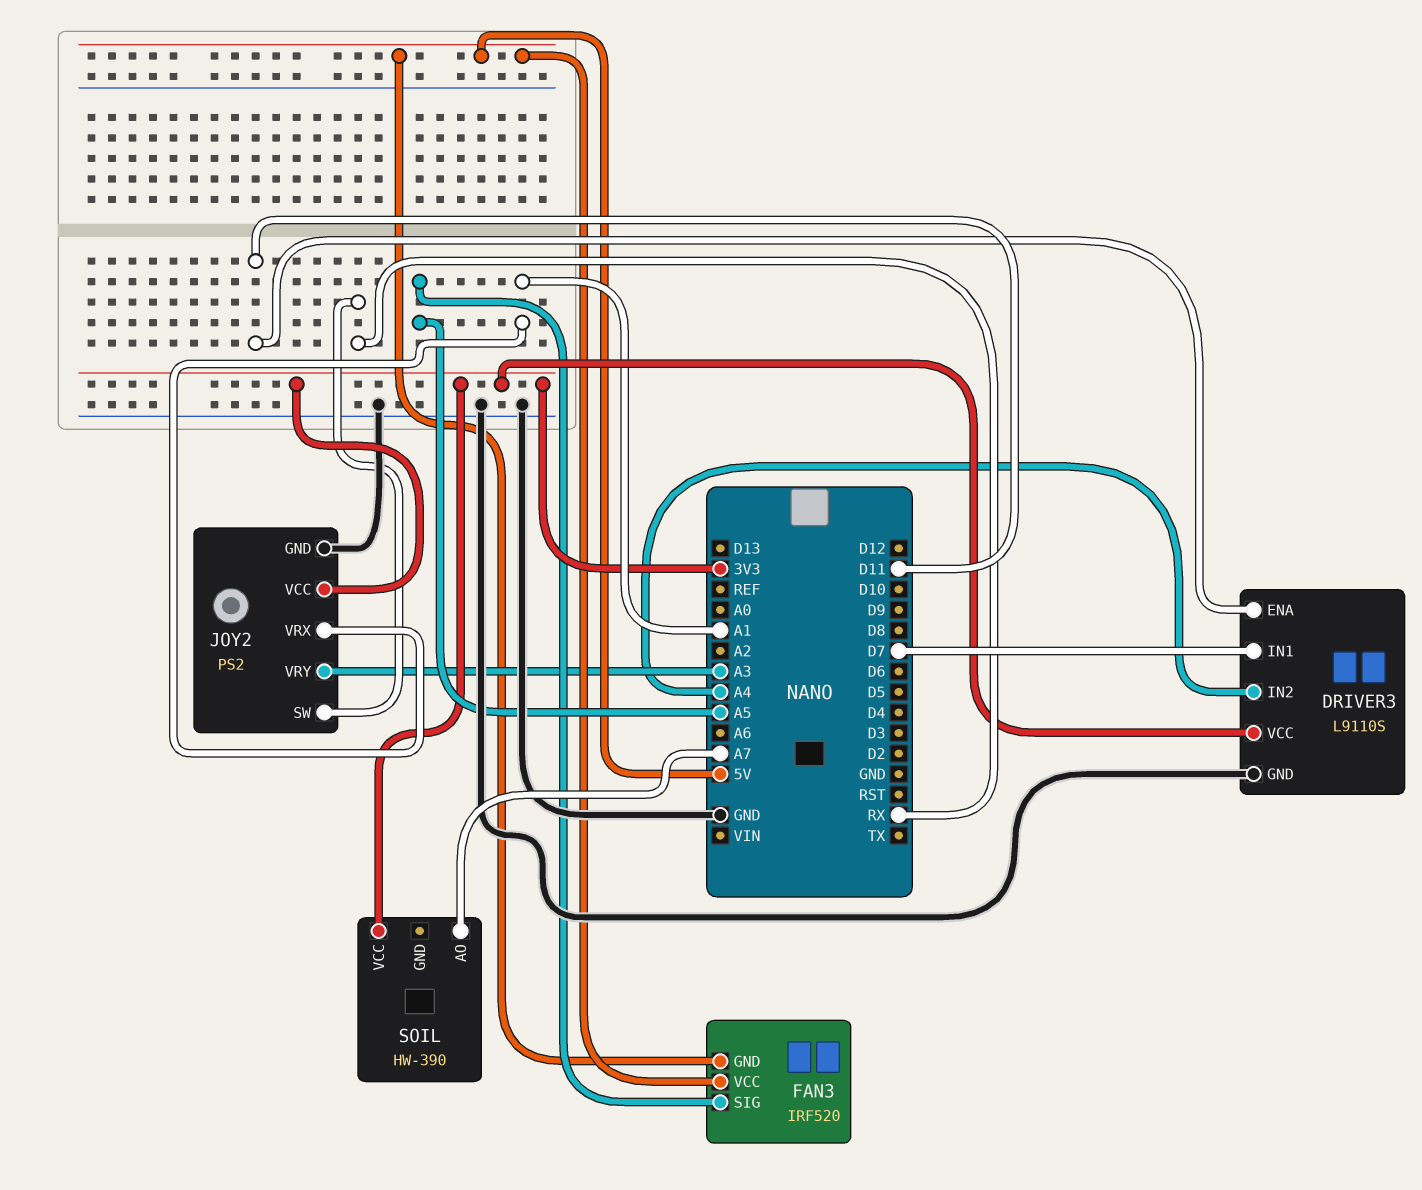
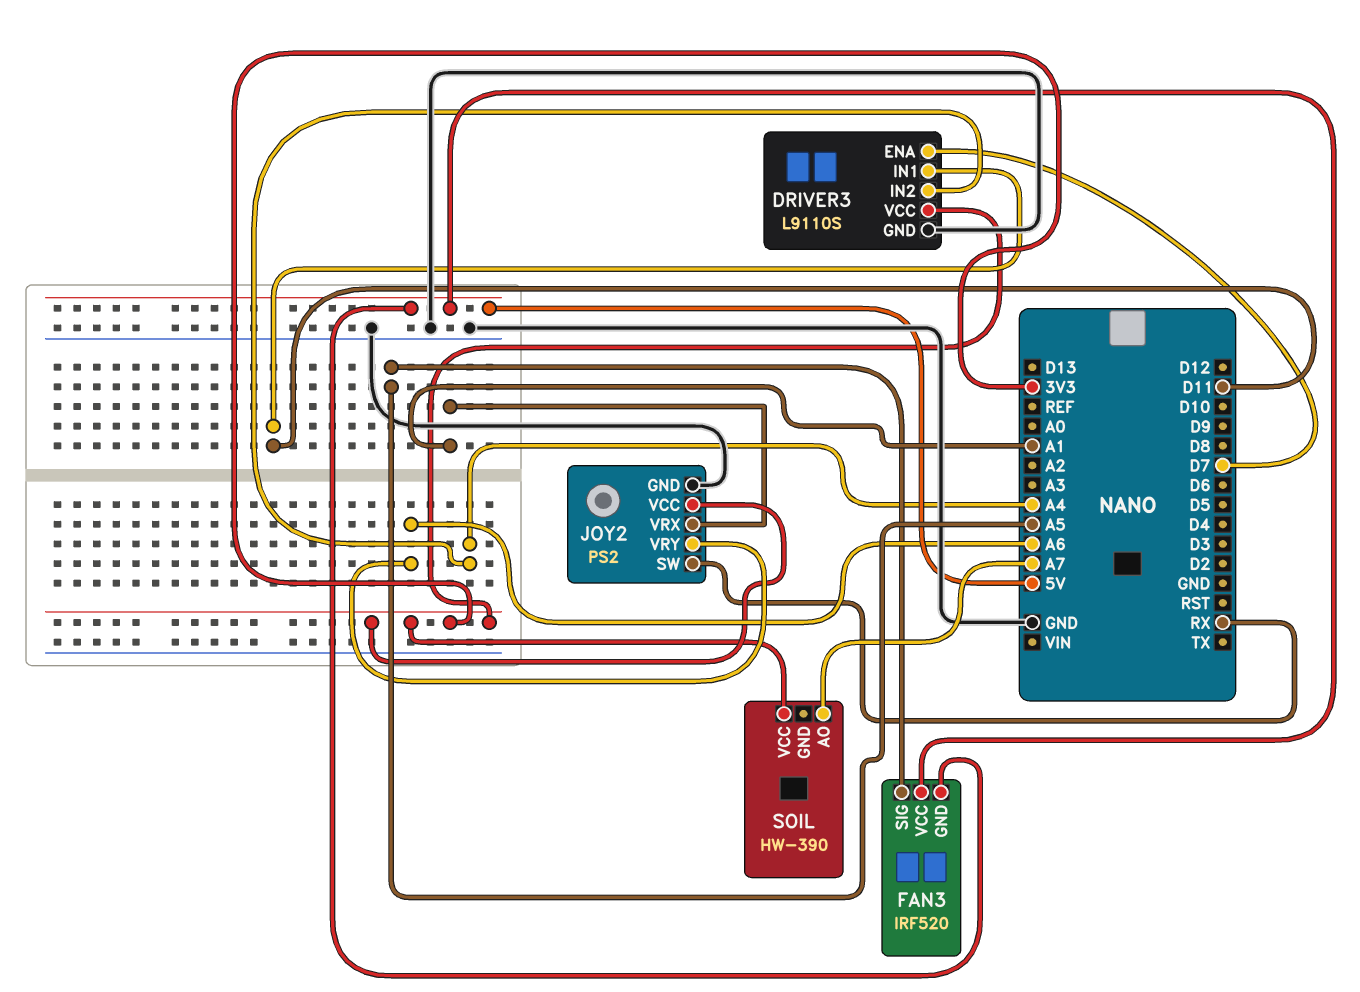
DRIVER3 pin ENA: D11 -> D7
DRIVER3 pin IN1: D7 -> D11
JOY2 pin VRY: A3 -> A6

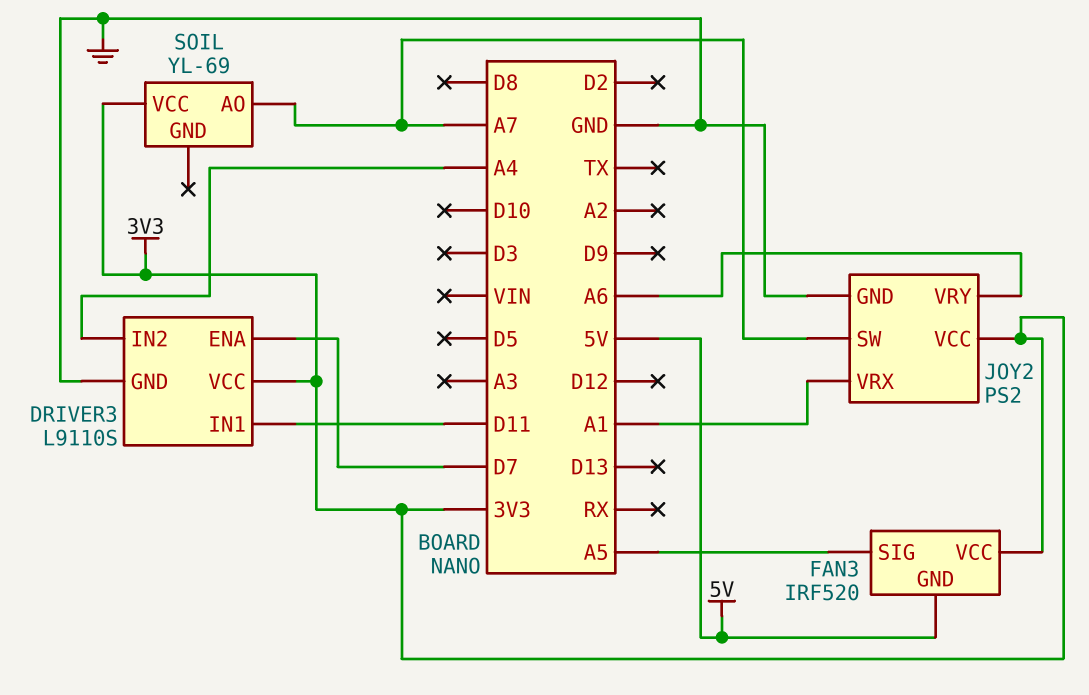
FAN3 pin VCC: 5V -> 3V3
JOY2 pin SW: RX -> A7
SOIL: HW-390 -> YL-69

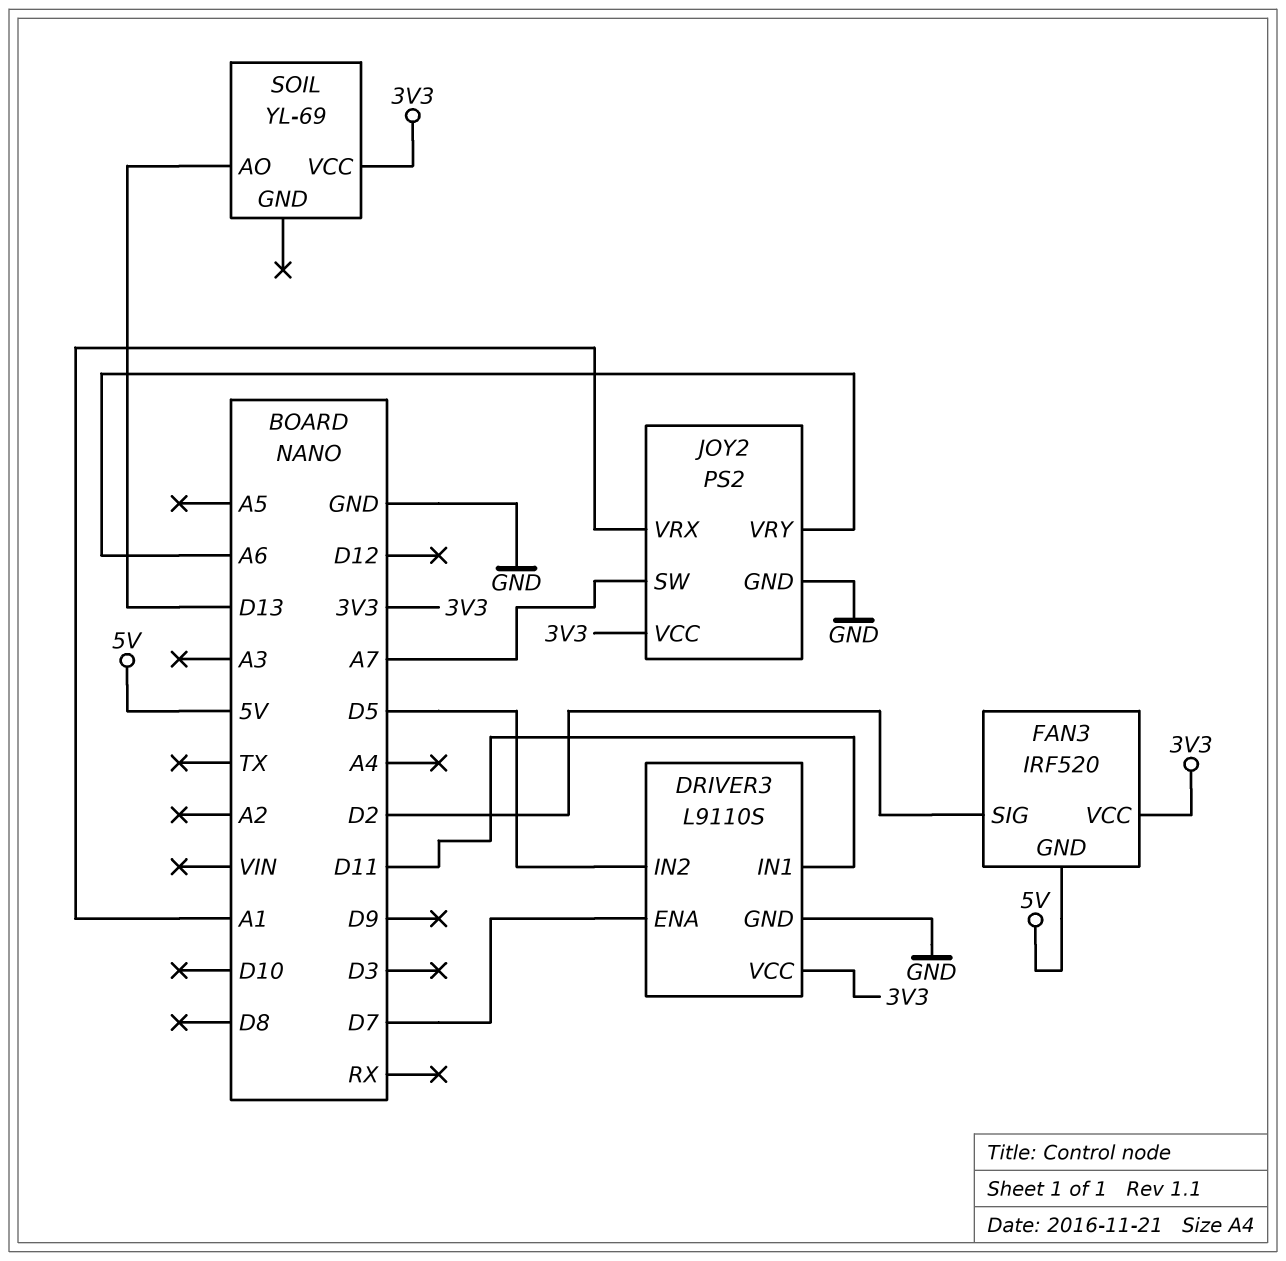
DRIVER3 pin IN2: A4 -> D5
FAN3 pin SIG: A5 -> D2
SOIL pin AO: A7 -> D13

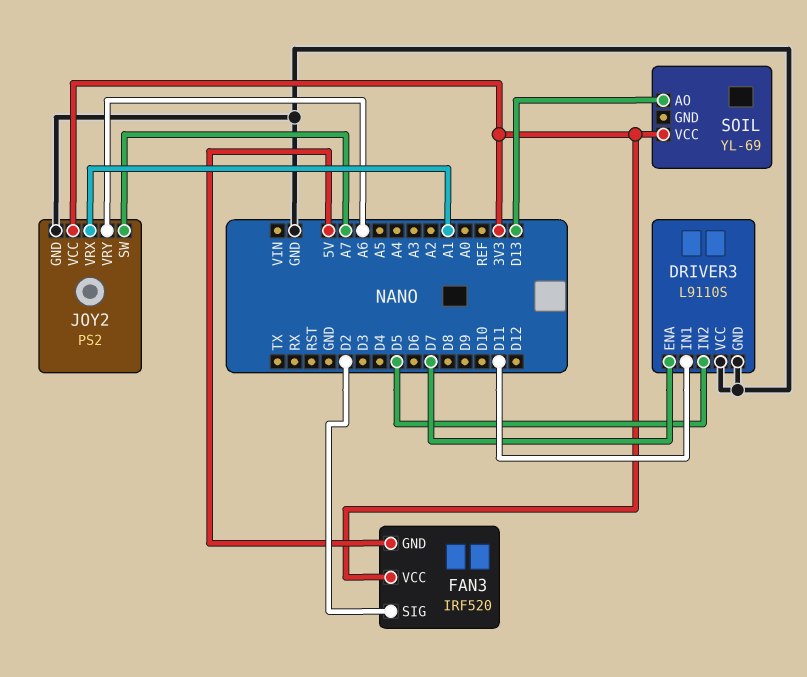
DRIVER3 pin VCC: 3V3 -> GND

